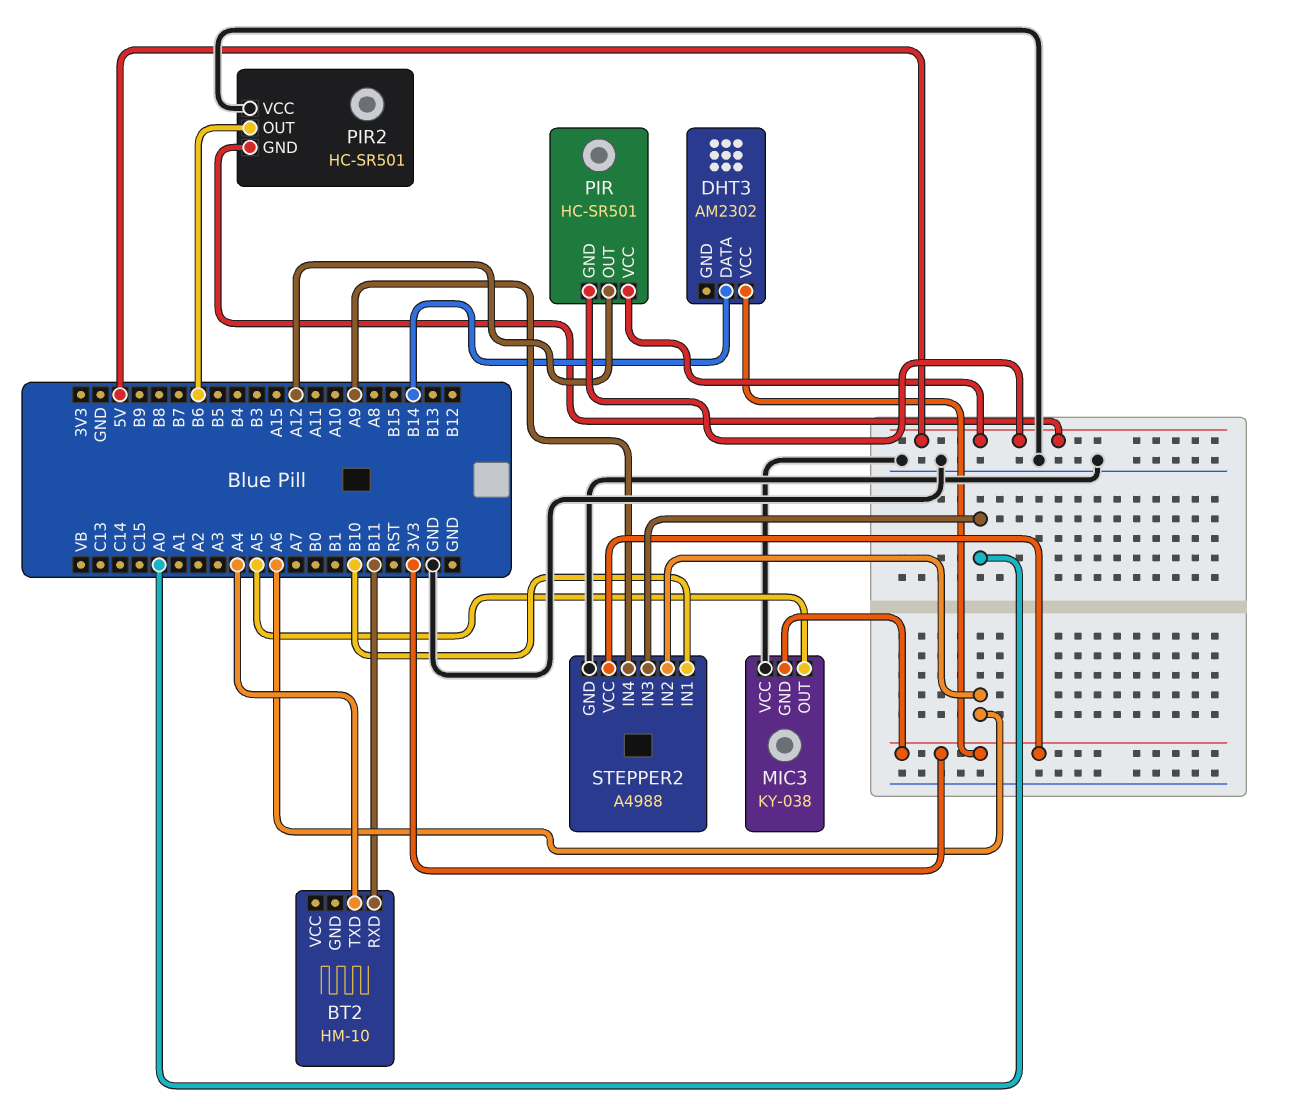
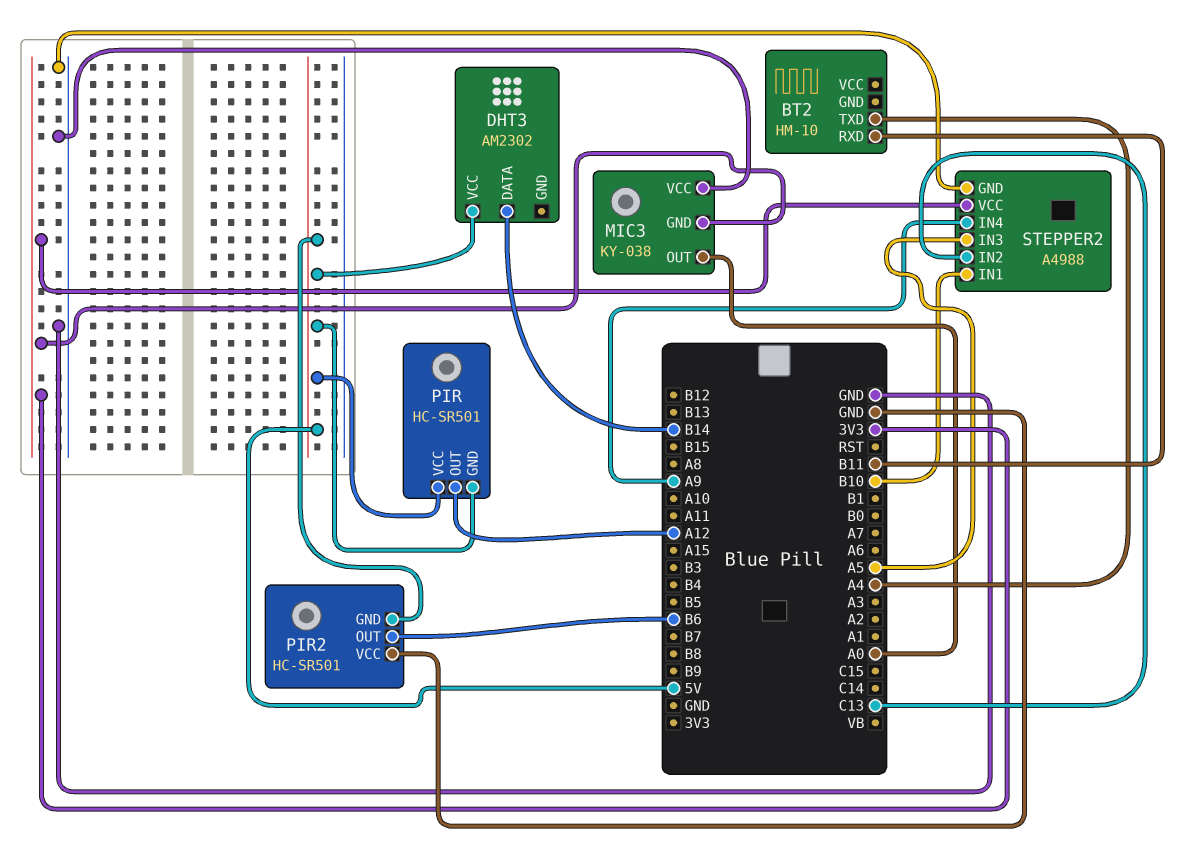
DHT3 pin VCC: 3V3 -> 5V
MIC3 pin OUT: A5 -> A0
STEPPER2 pin IN2: A6 -> C13
STEPPER2 pin IN3: A0 -> A5

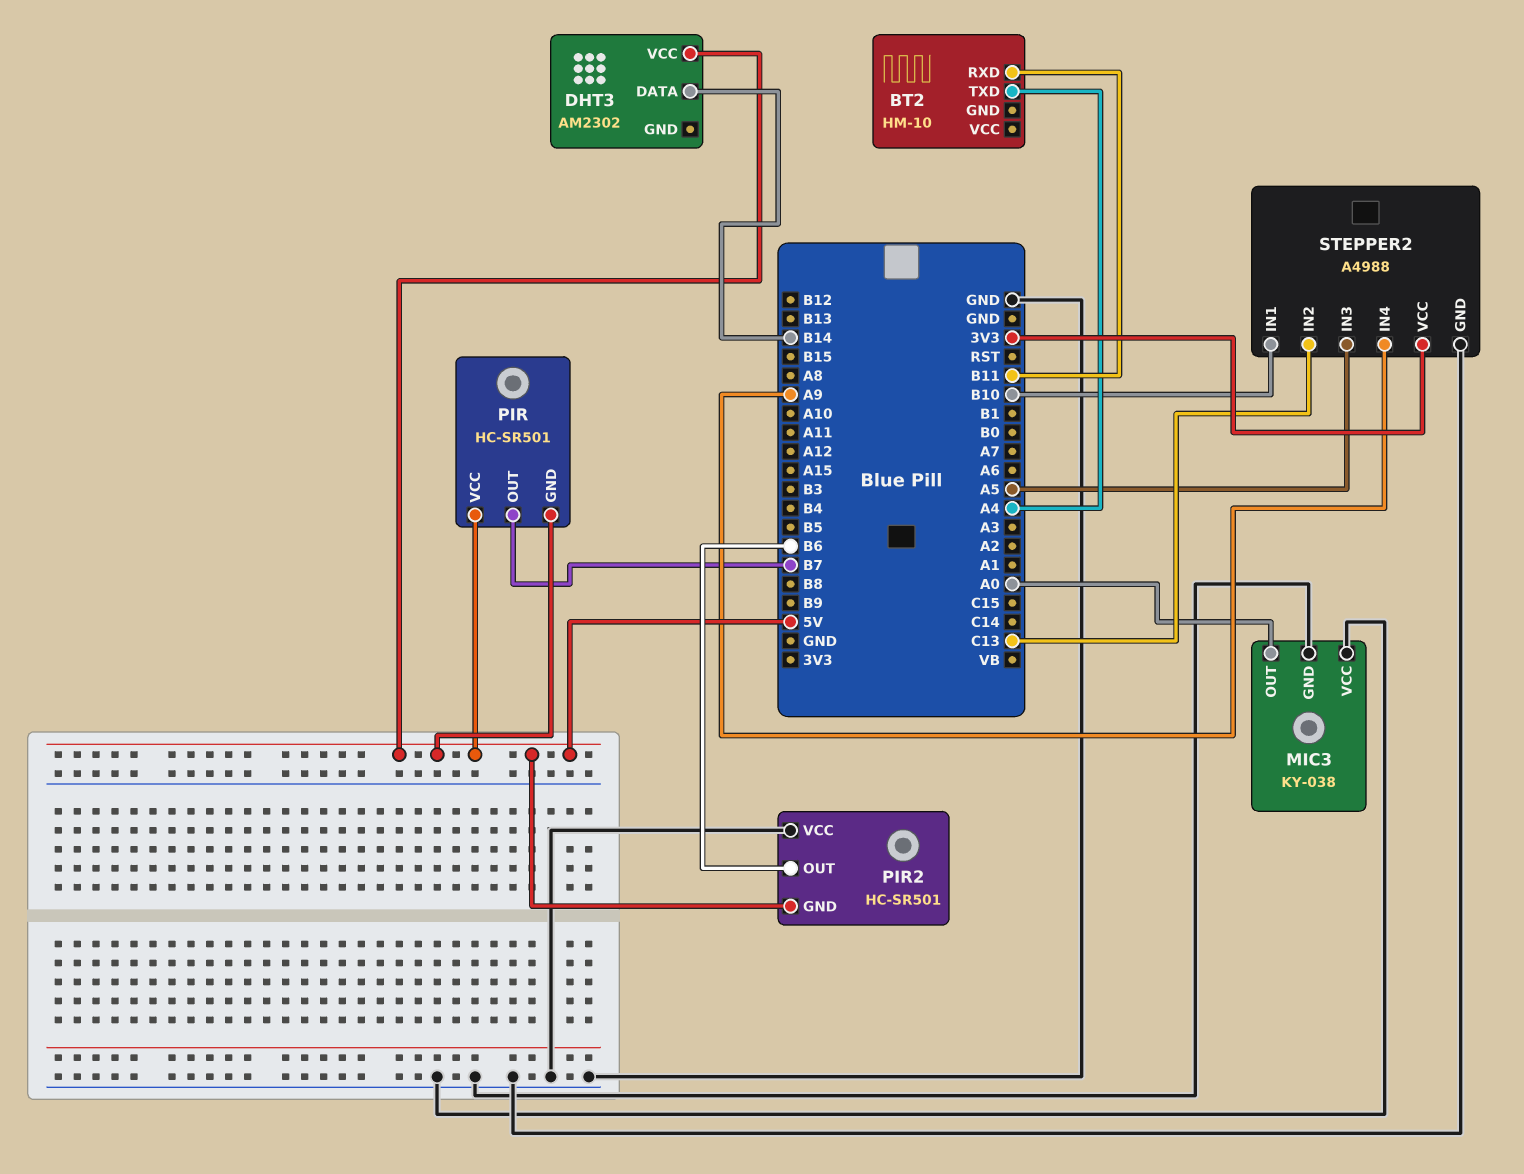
MIC3 pin GND: 3V3 -> GND
PIR pin OUT: A12 -> B7

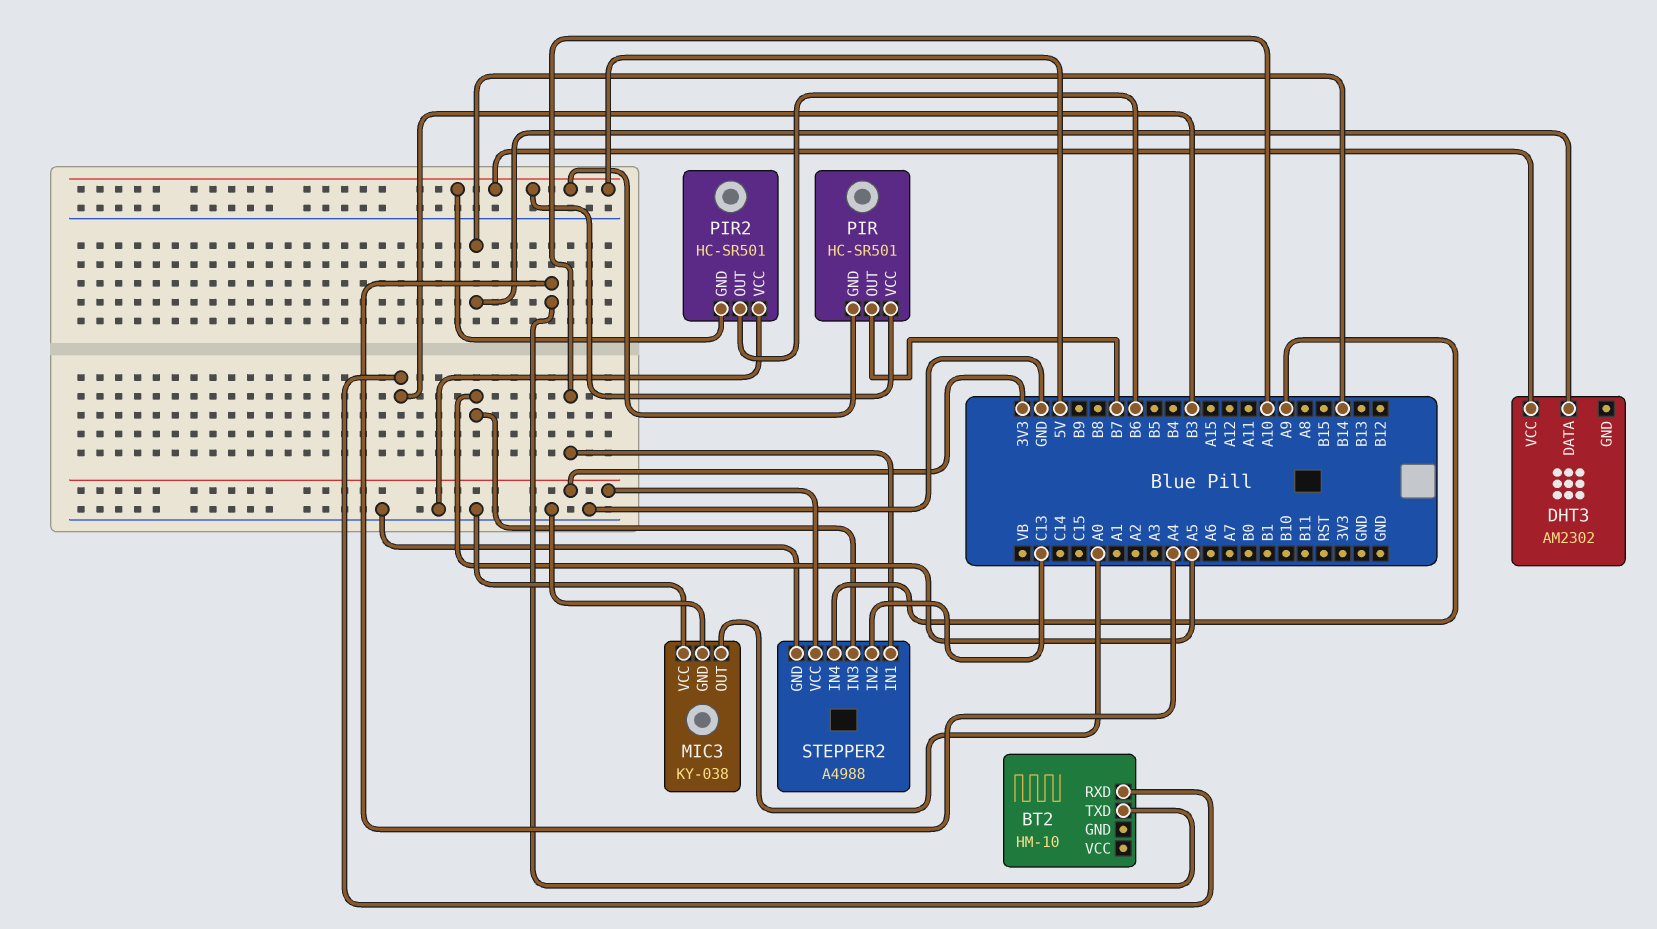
BT2 pin RXD: B11 -> B3
STEPPER2 pin IN1: B10 -> A10

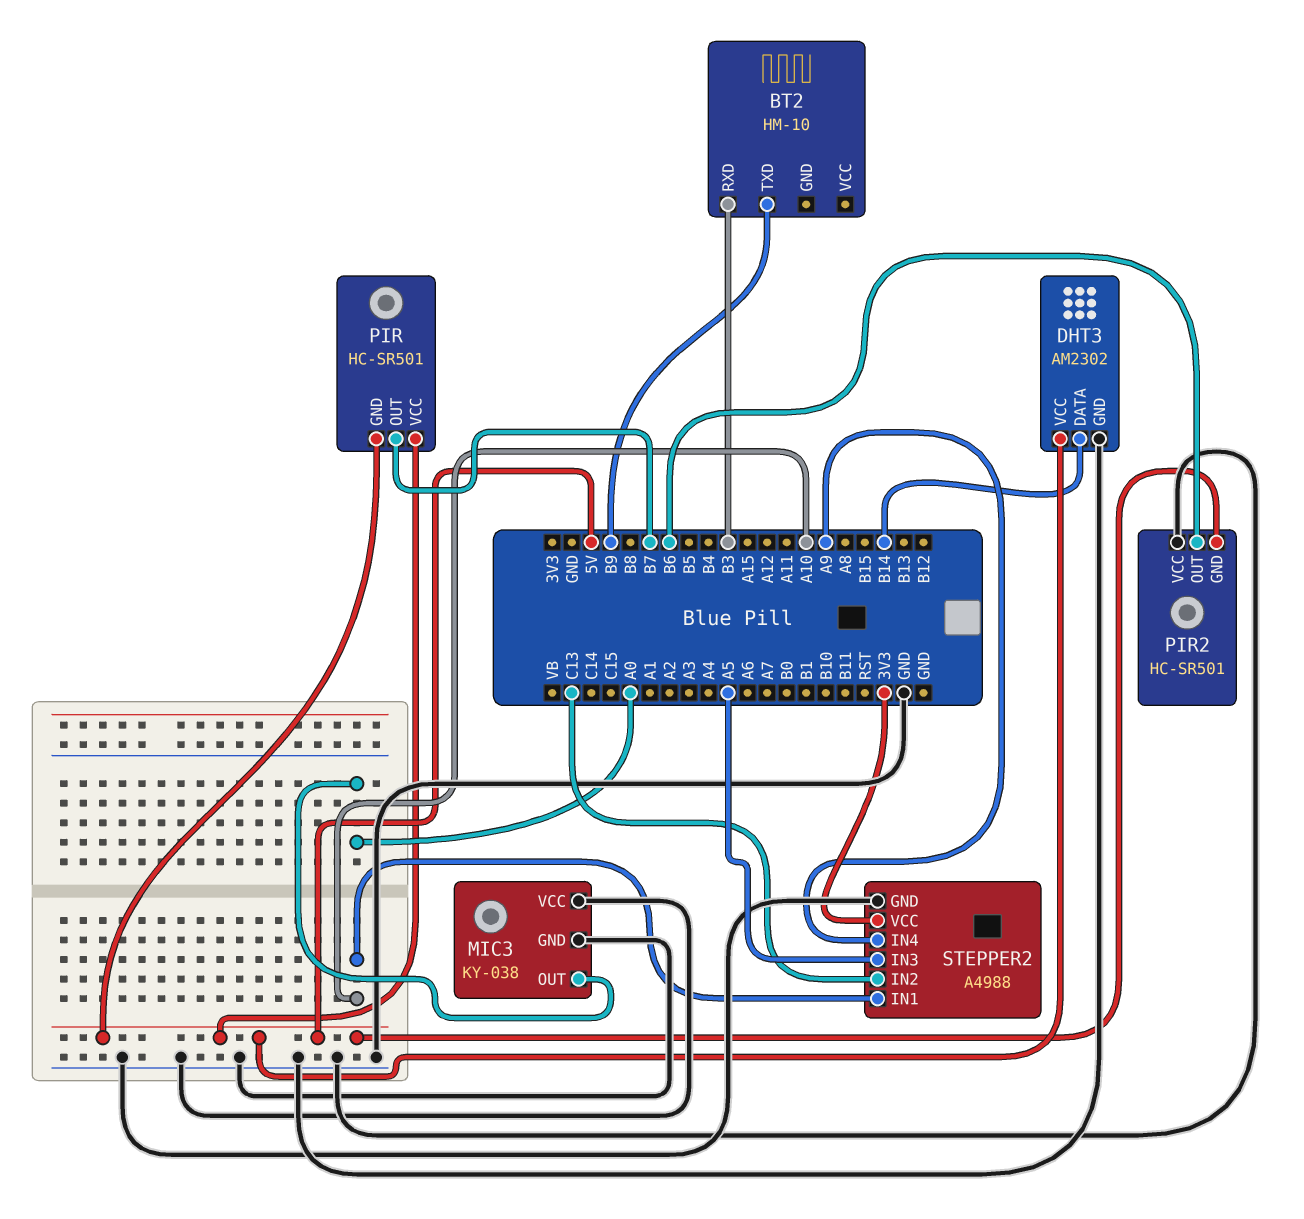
BT2 pin TXD: A4 -> B9
DHT3 pin GND: none -> GND

